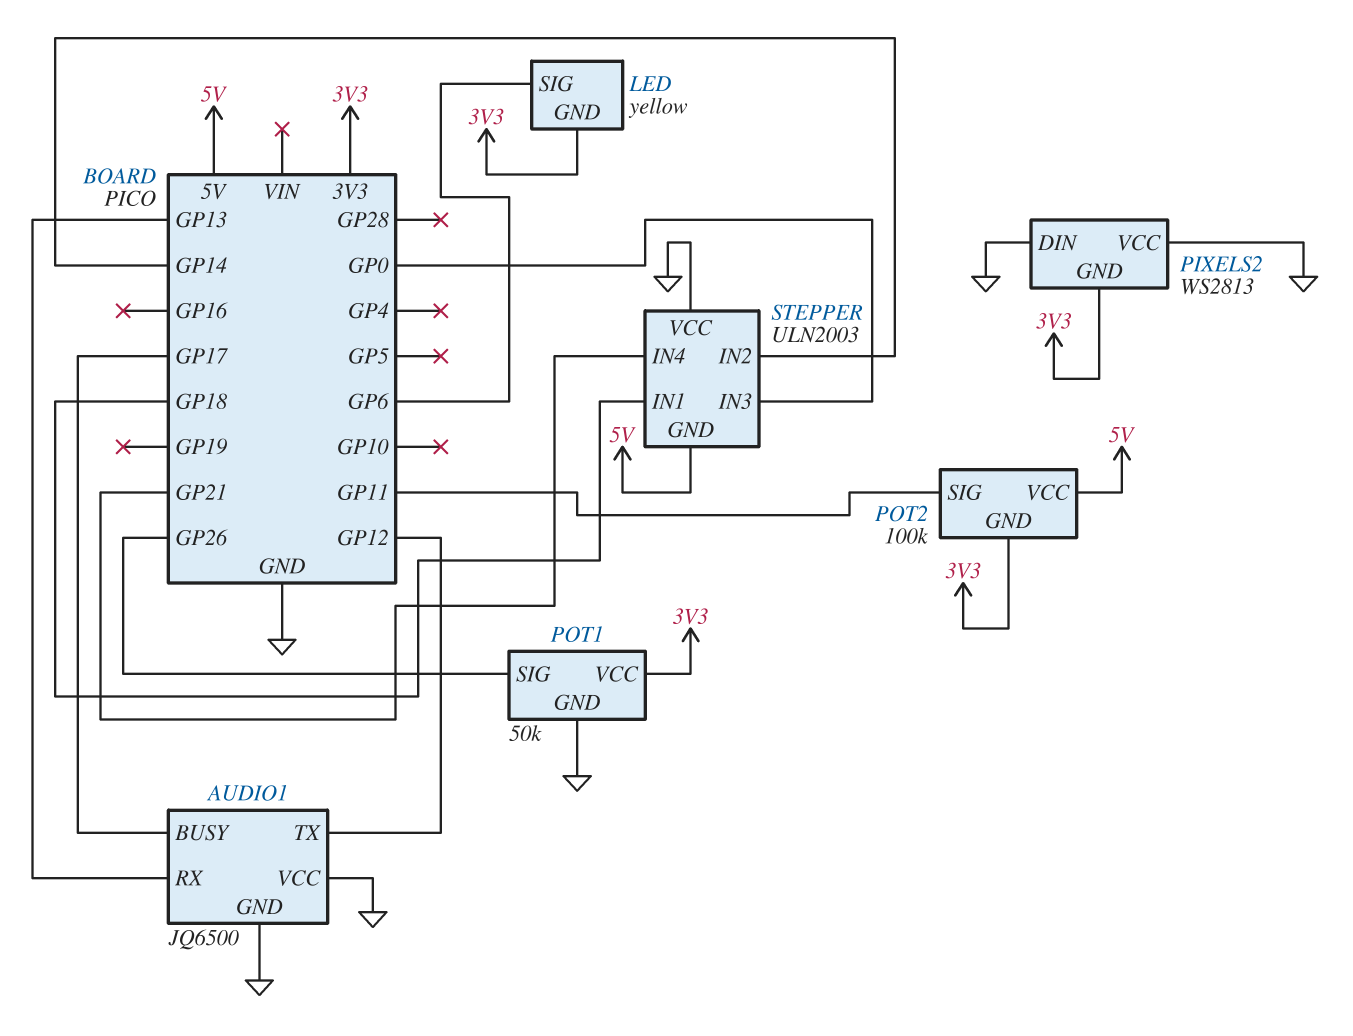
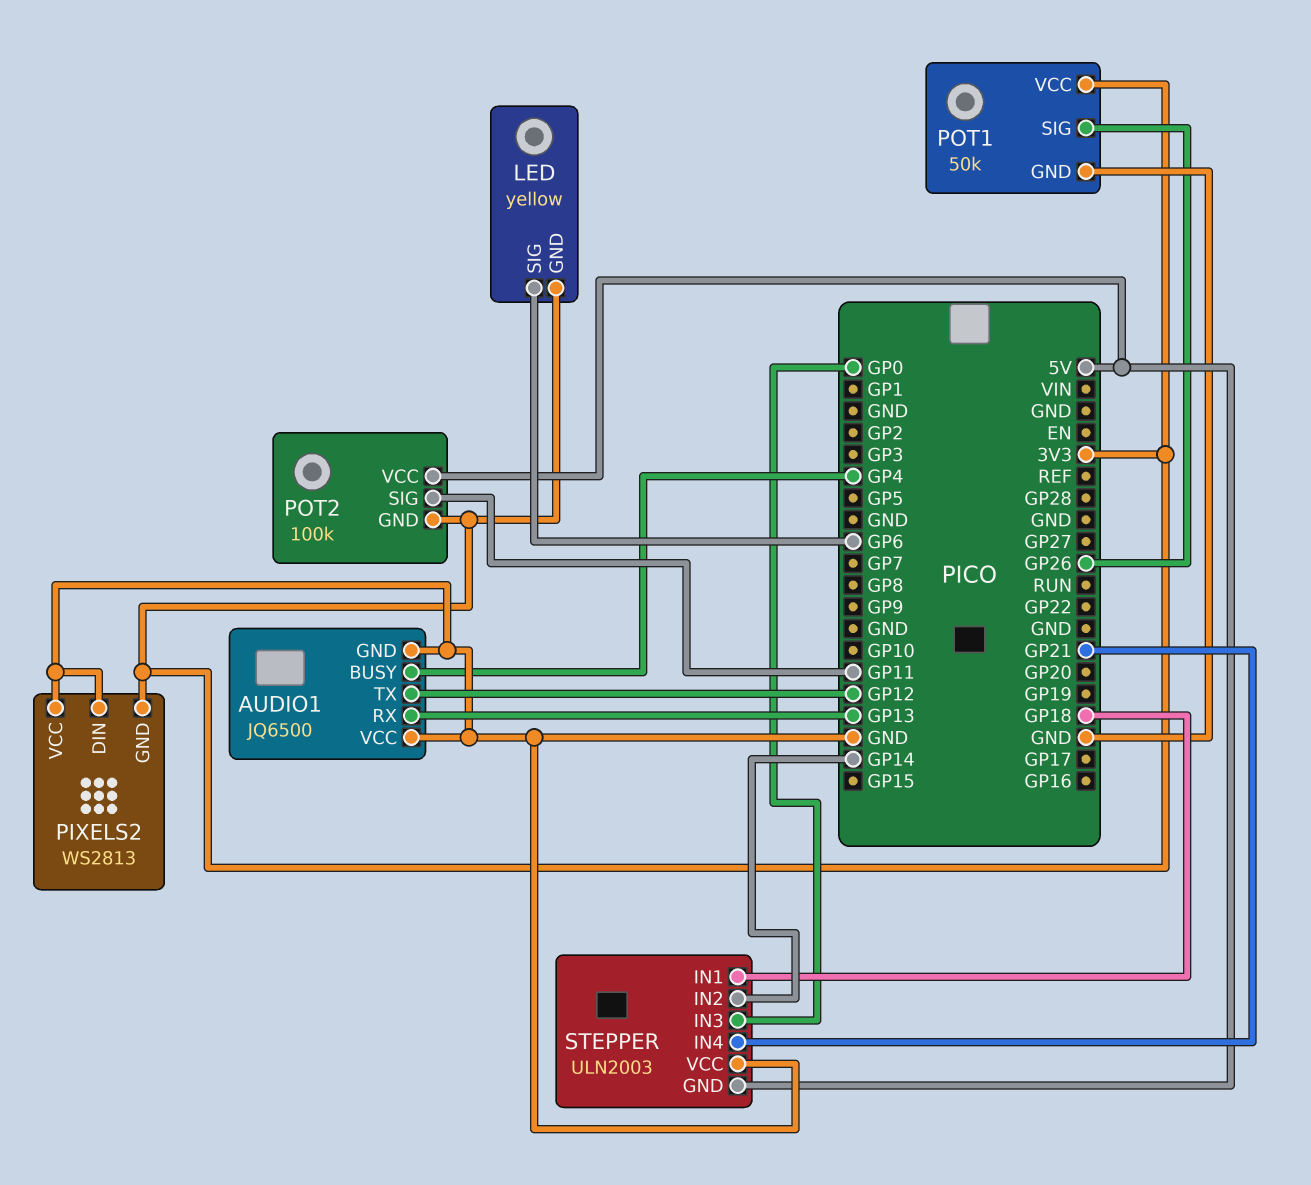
AUDIO1 pin BUSY: GP17 -> GP4

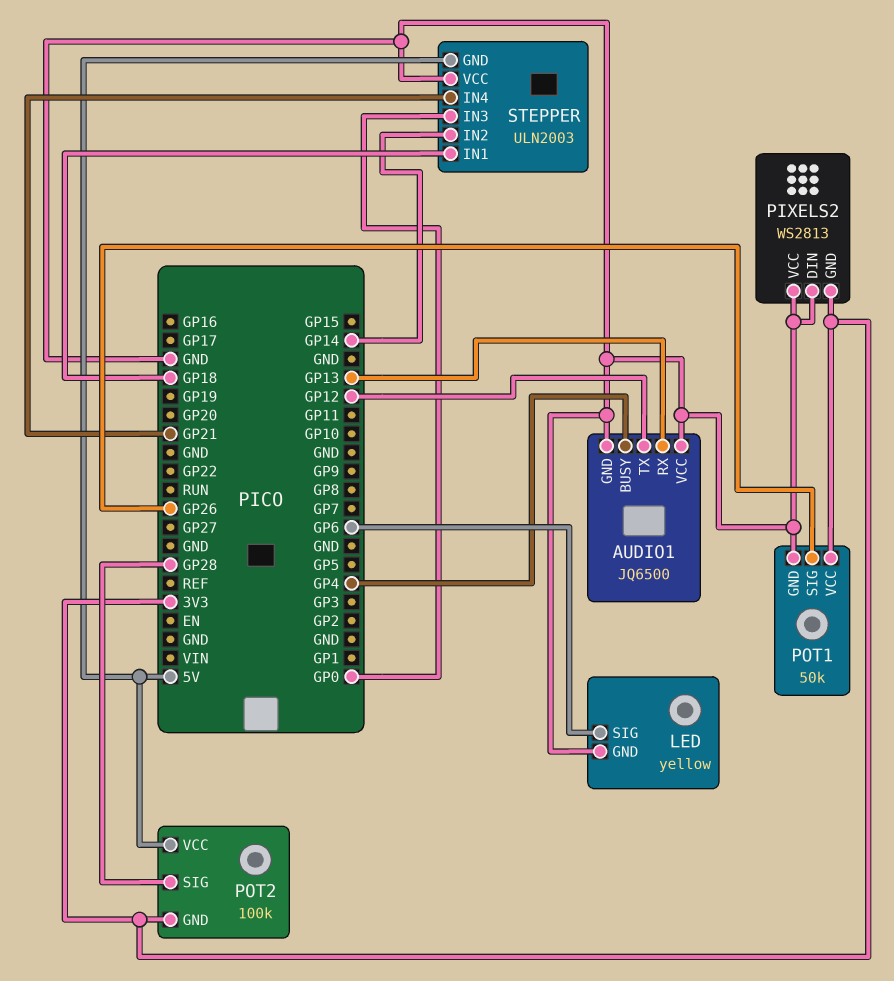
LED pin GND: 3V3 -> GND
POT2 pin SIG: GP11 -> GP28

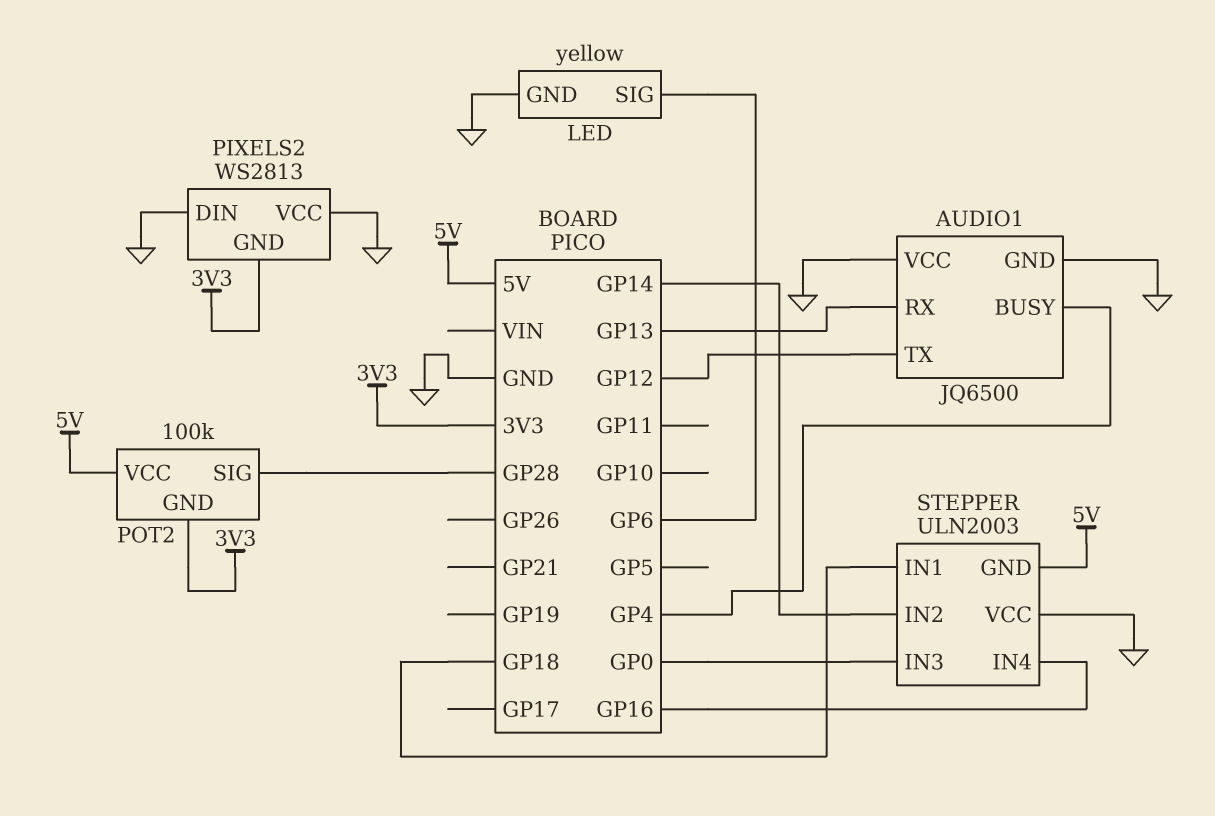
POT1: 50k -> none
POT1 pin GND: GND -> none
POT1 pin SIG: GP26 -> none
POT1 pin VCC: 3V3 -> none
STEPPER pin IN4: GP21 -> GP16

